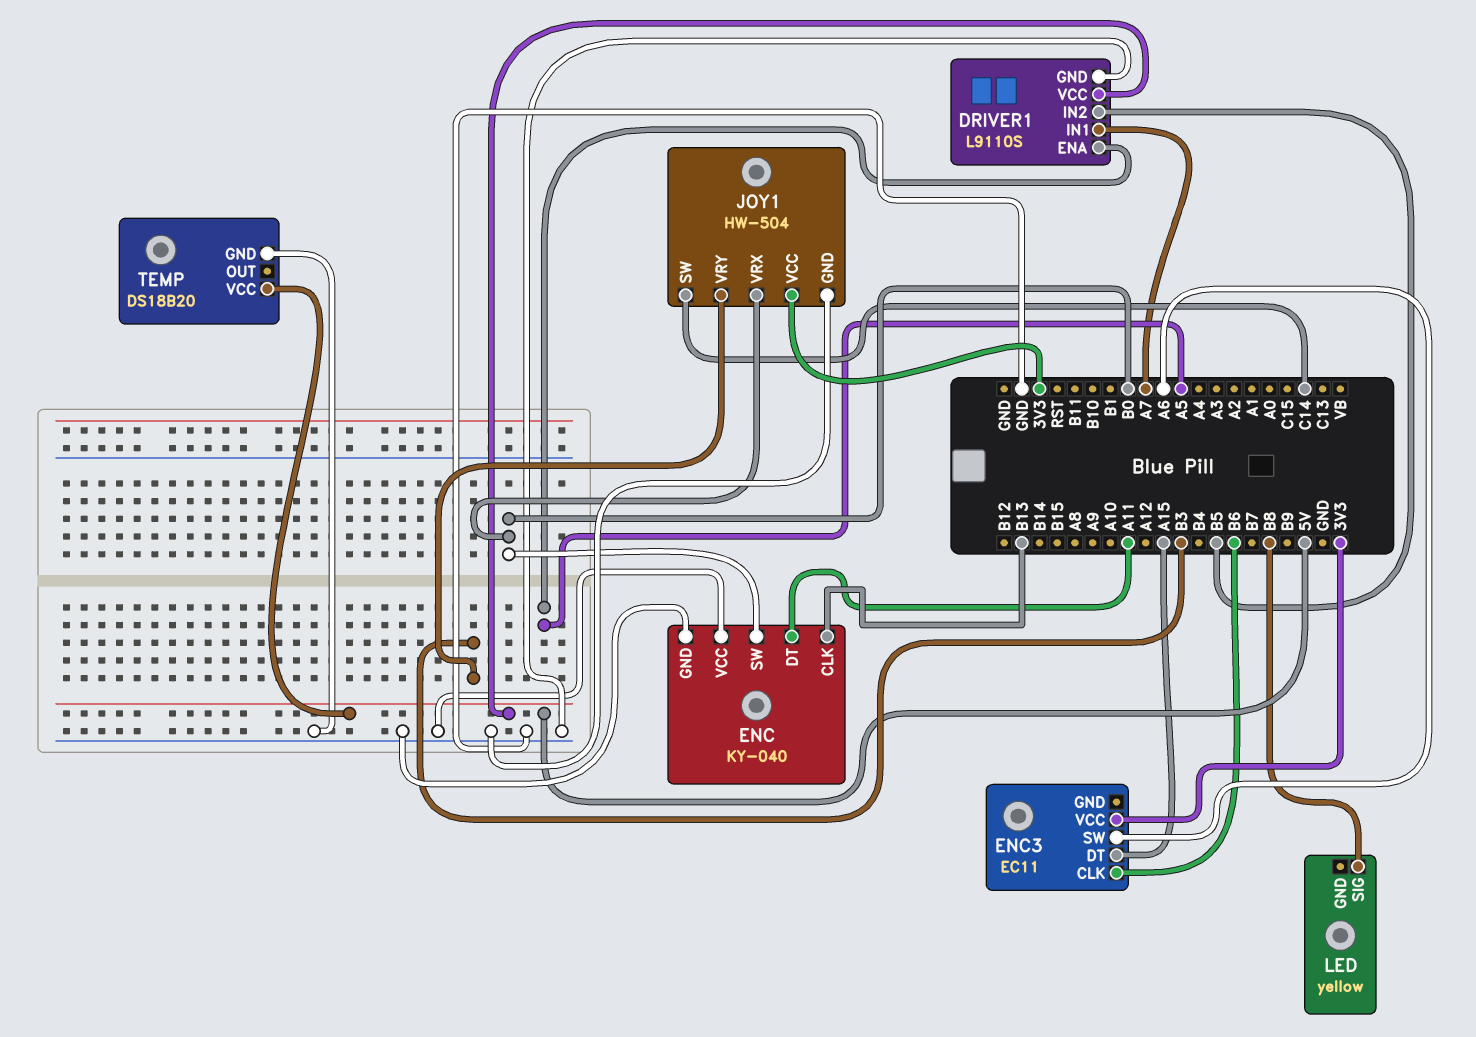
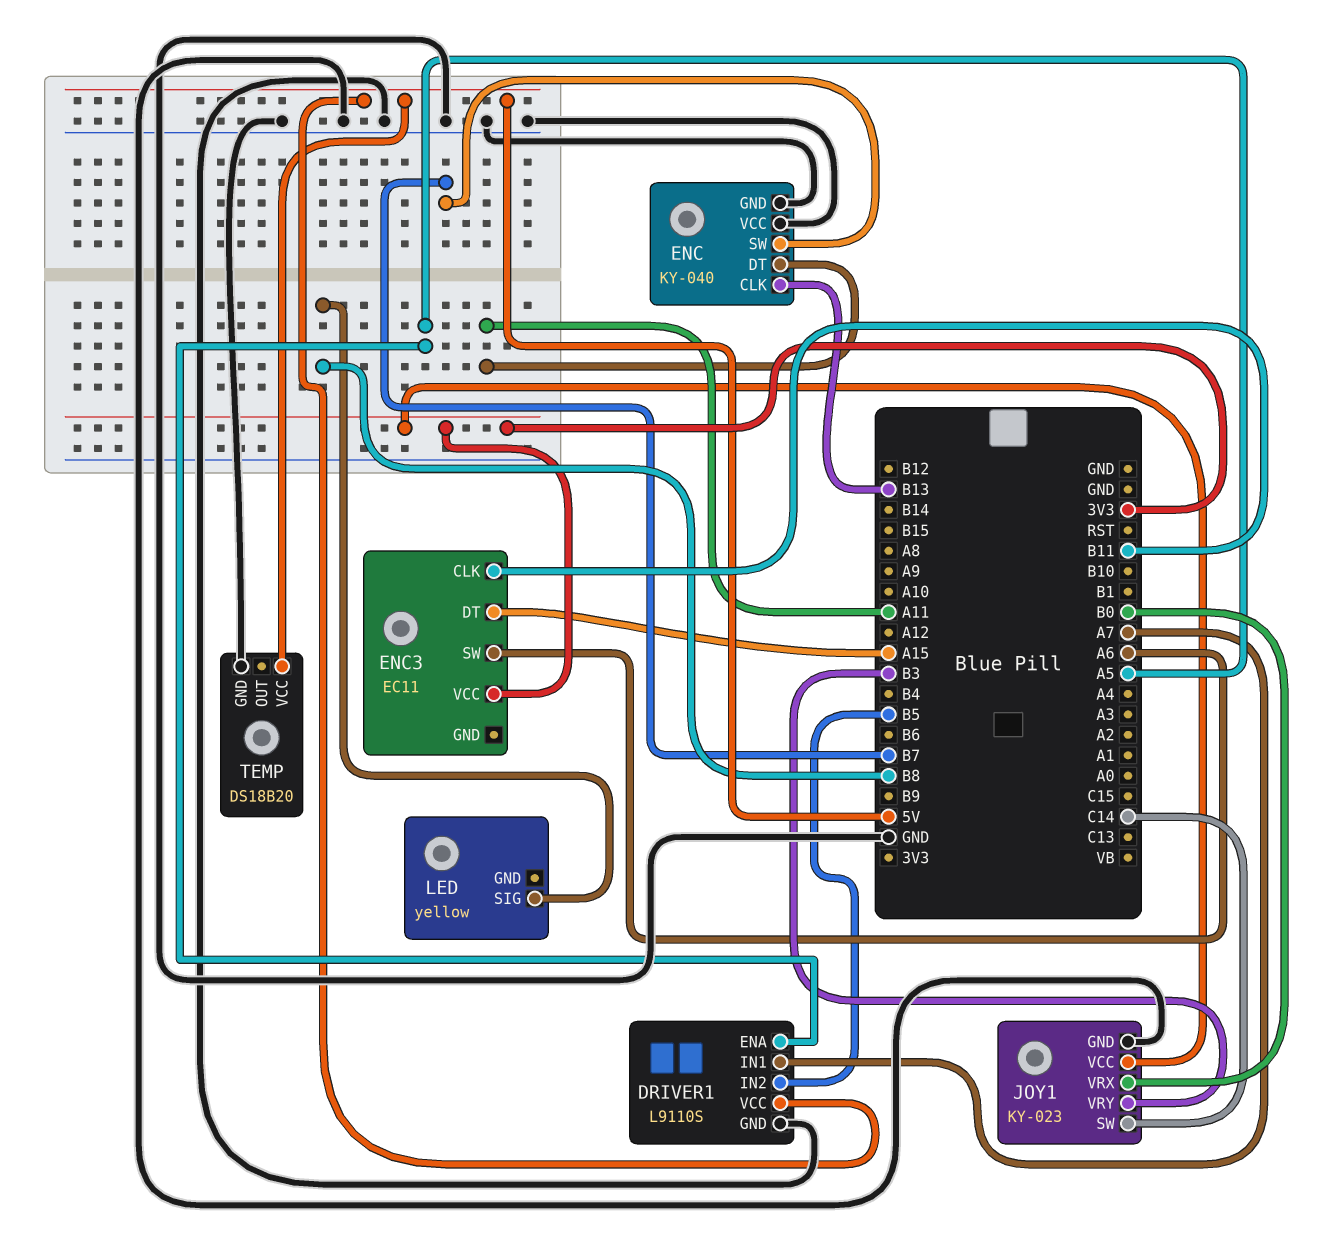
ENC pin SW: B0 -> B7
ENC3 pin CLK: B6 -> B11
JOY1: HW-504 -> KY-023

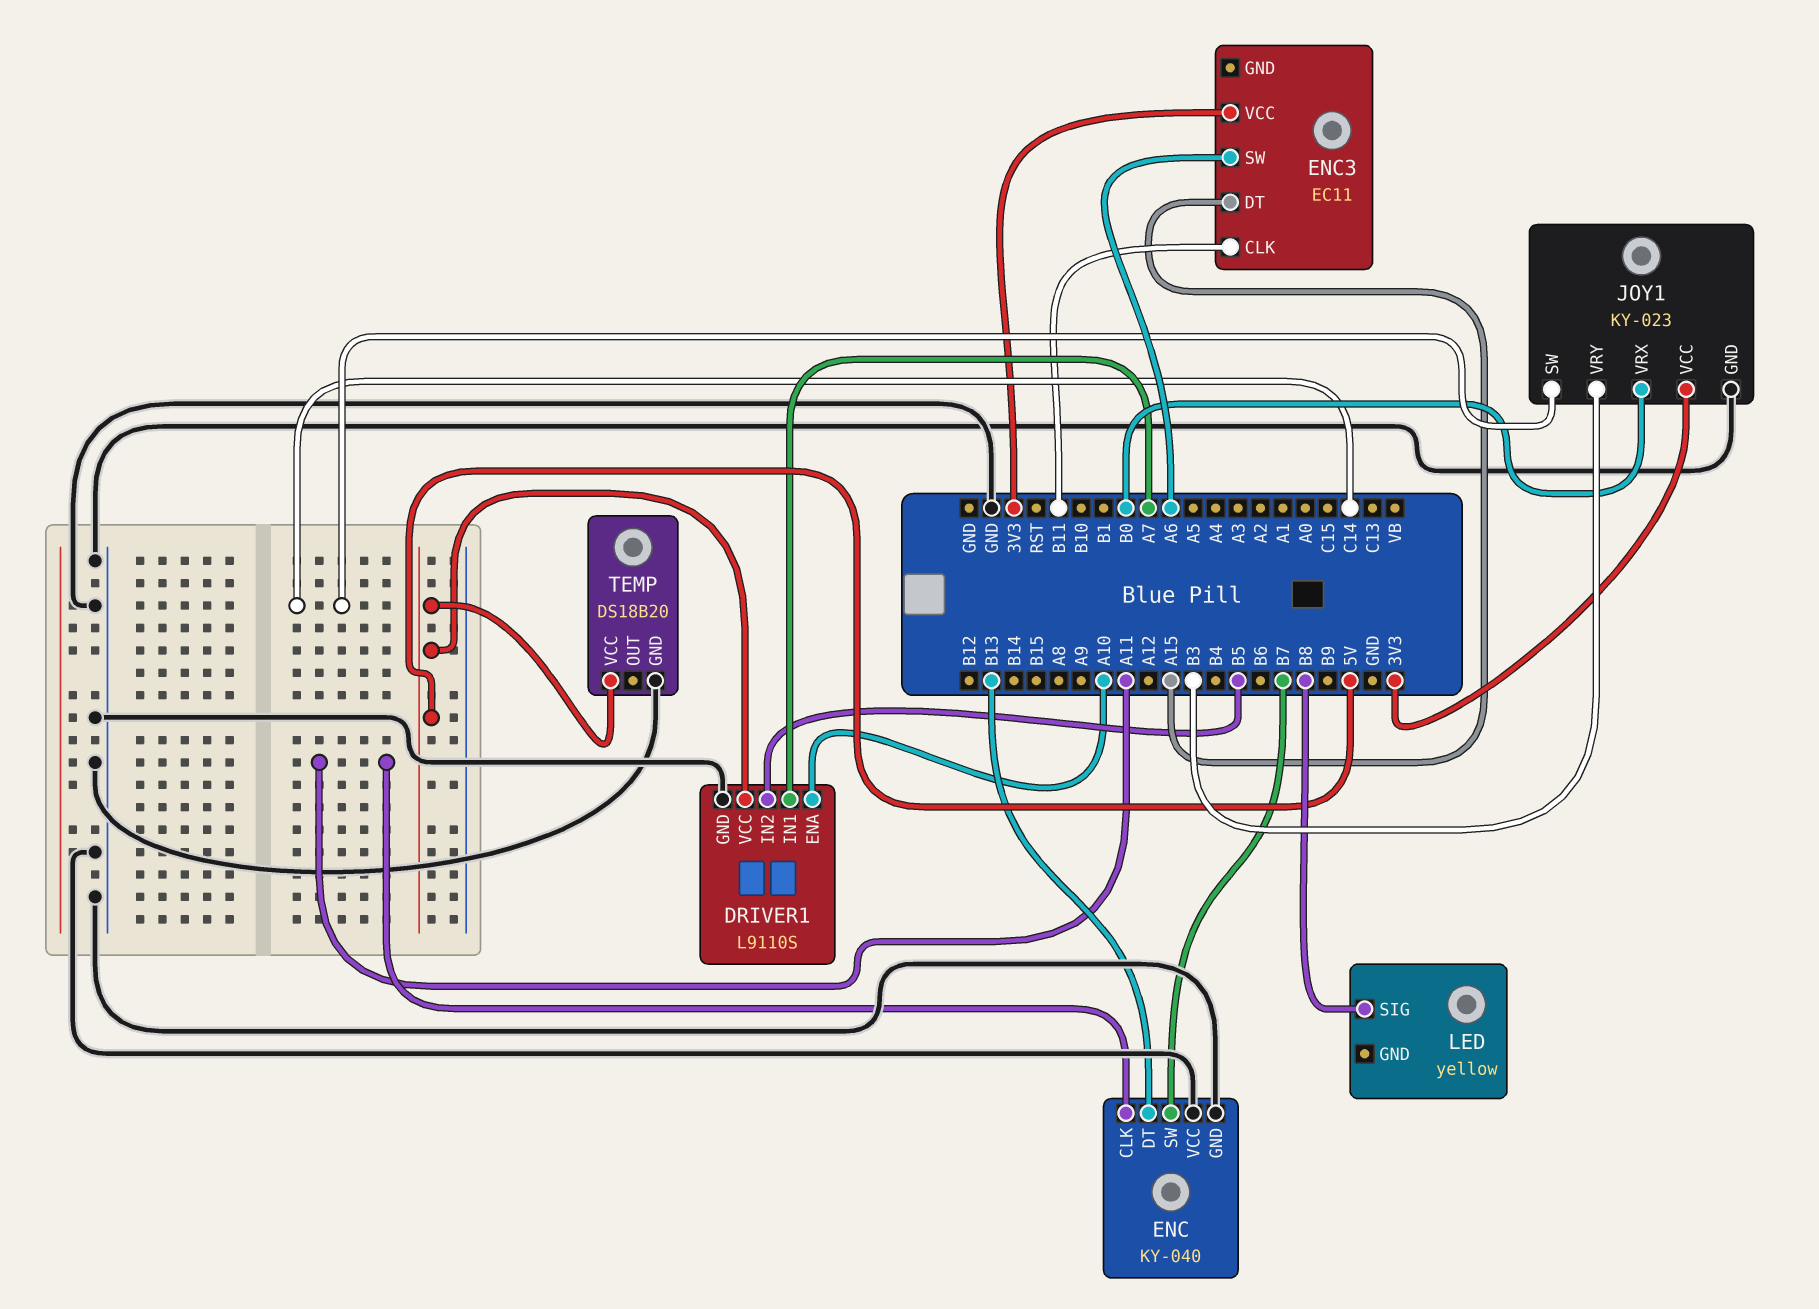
DRIVER1 pin ENA: A5 -> A10
ENC pin CLK: B13 -> A11
ENC pin DT: A11 -> B13

